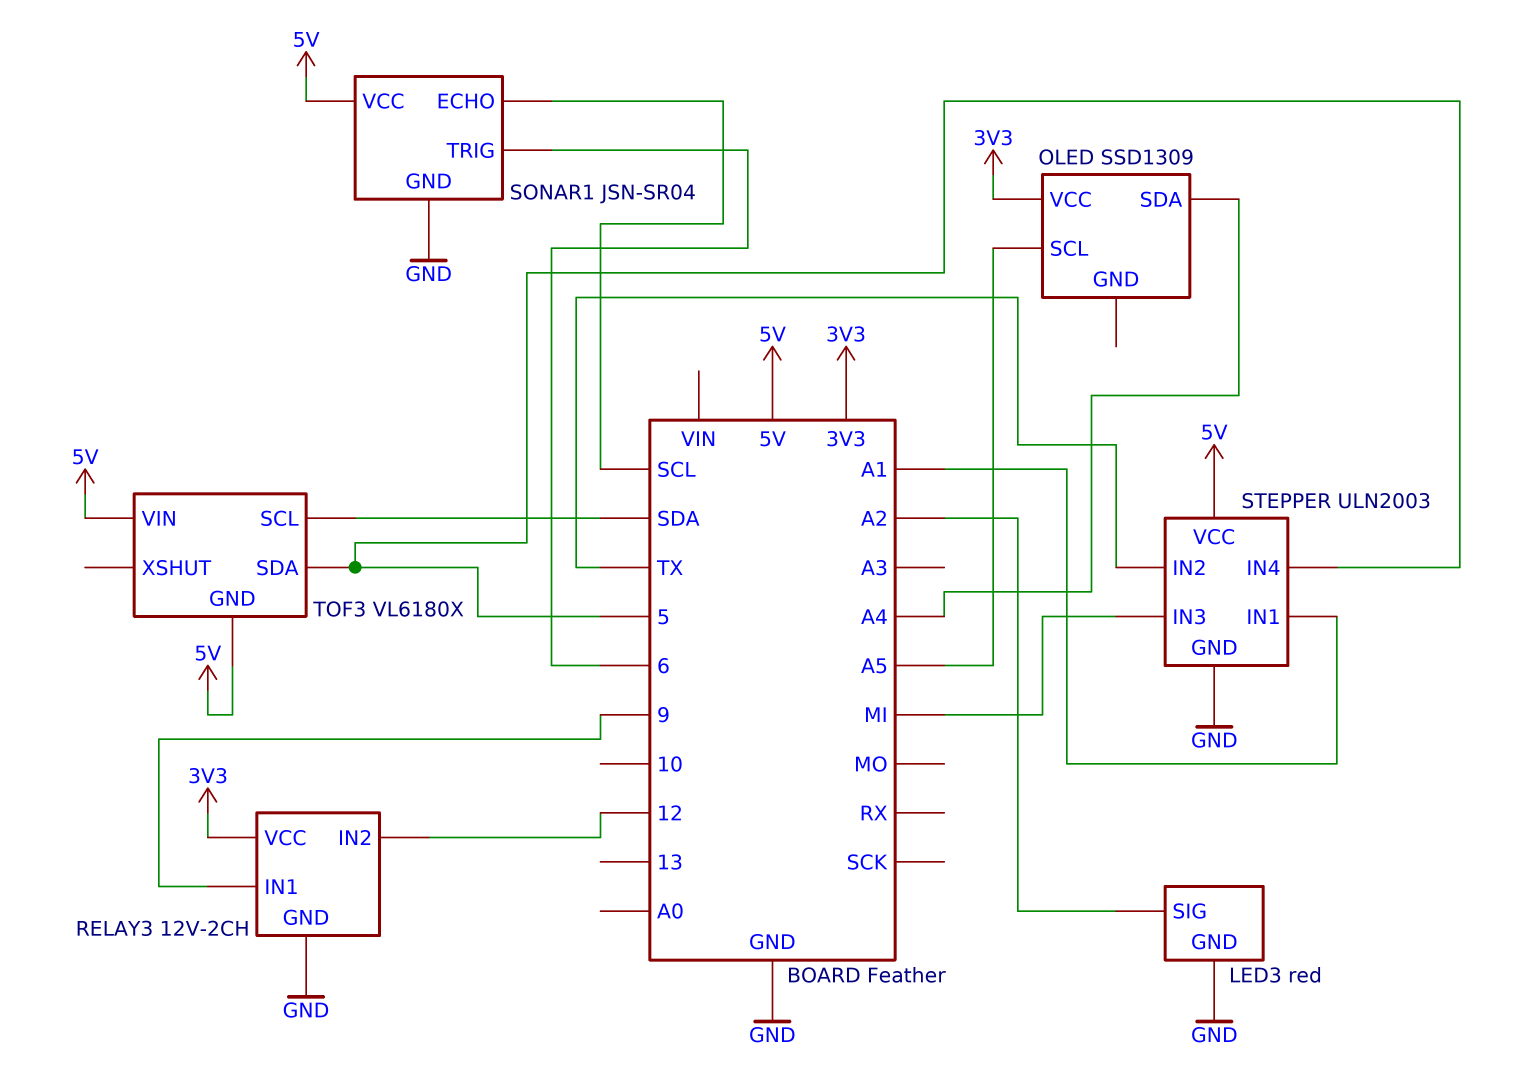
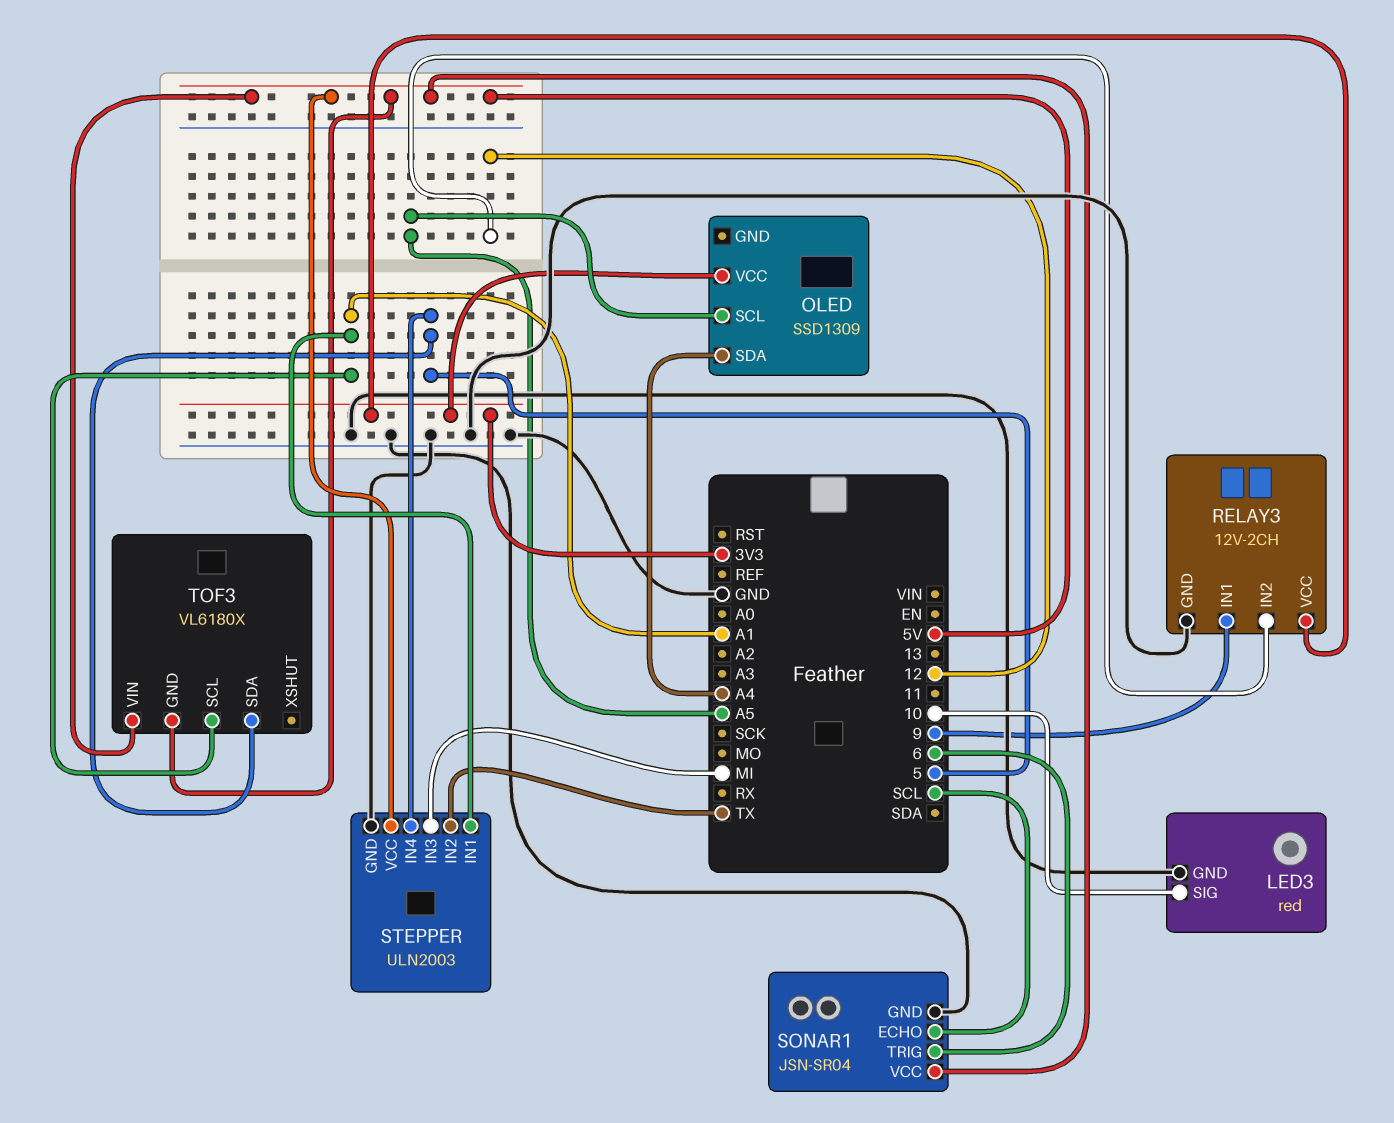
LED3 pin SIG: A2 -> 10
TOF3 pin SCL: SDA -> A1

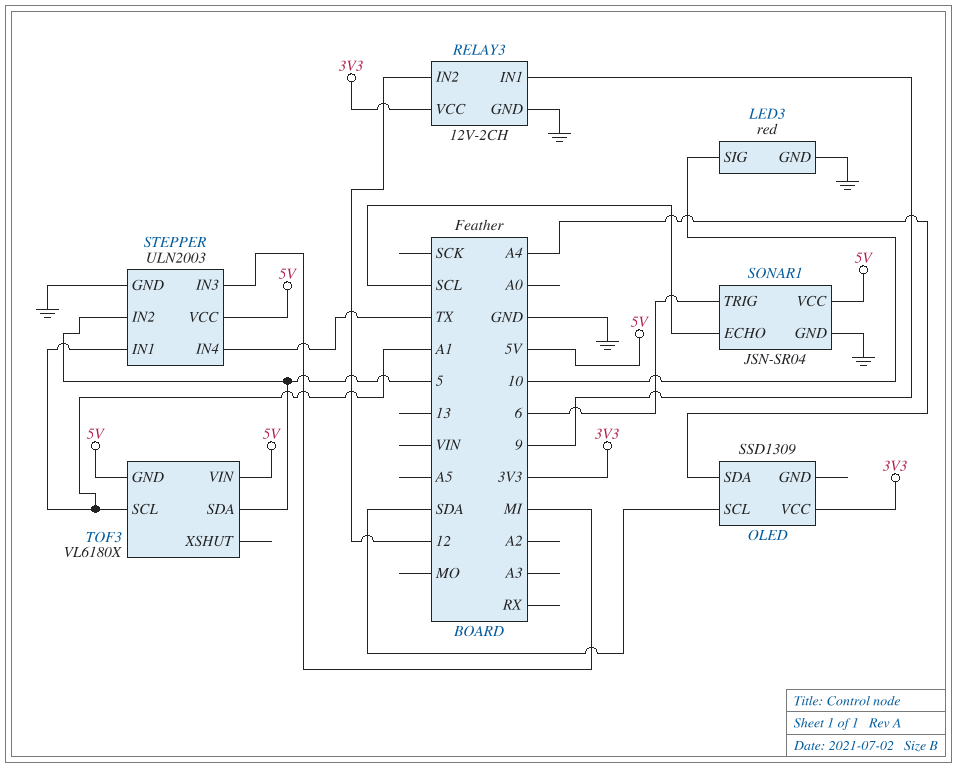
OLED pin SCL: A5 -> SDA
STEPPER pin IN2: TX -> 5
STEPPER pin IN4: 5 -> TX

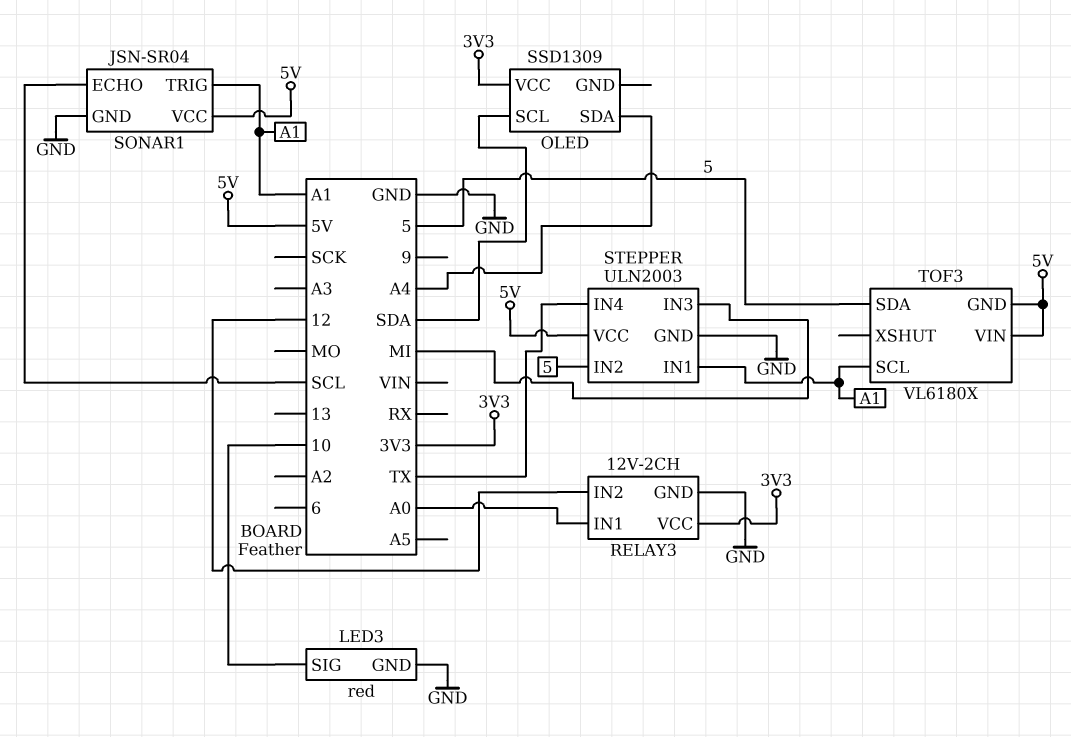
RELAY3 pin IN1: 9 -> A0
SONAR1 pin TRIG: 6 -> A1

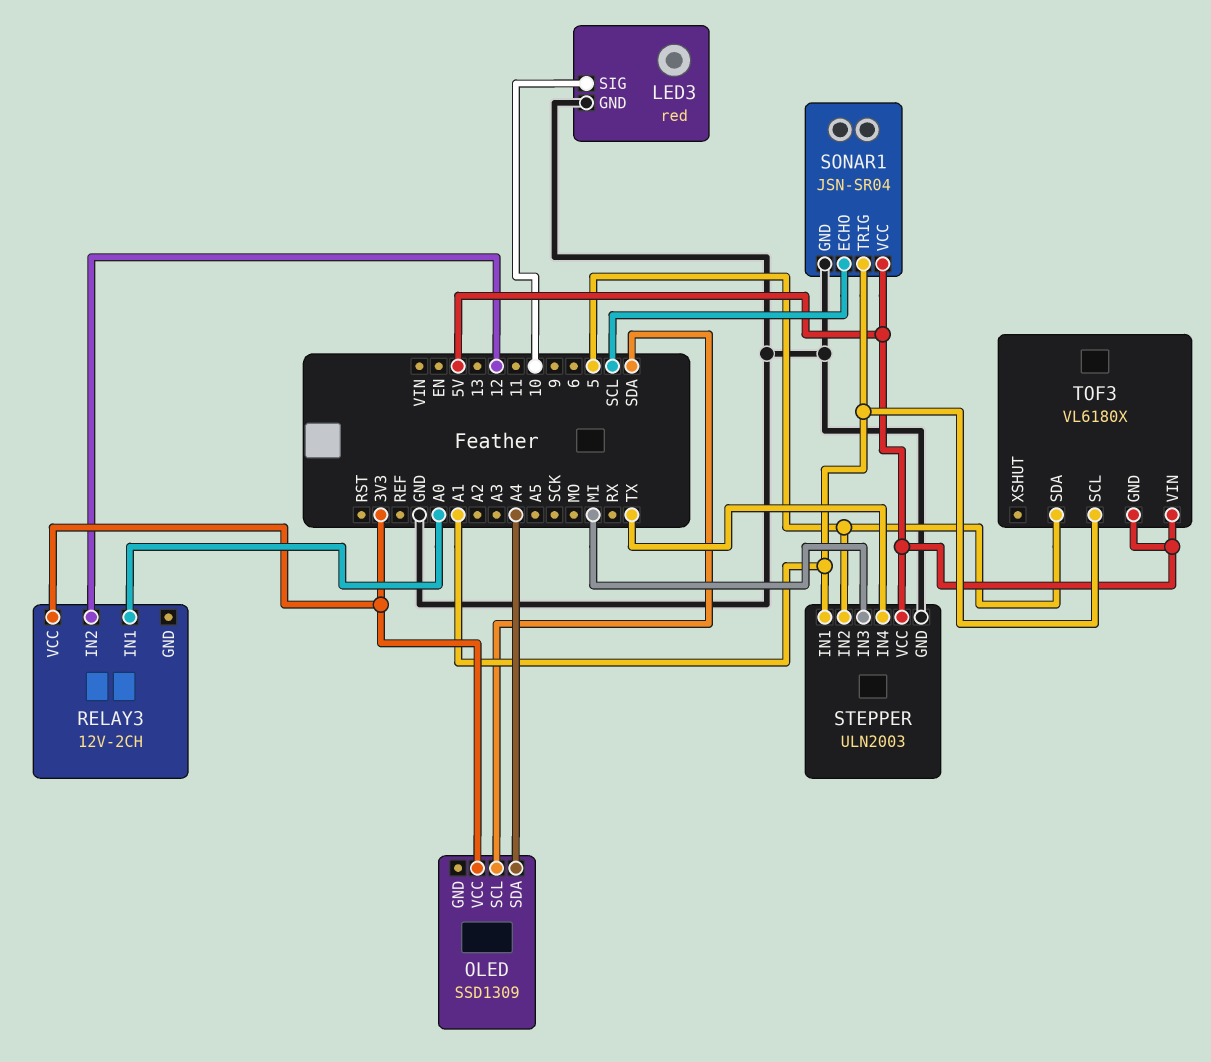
RELAY3 pin GND: GND -> none

